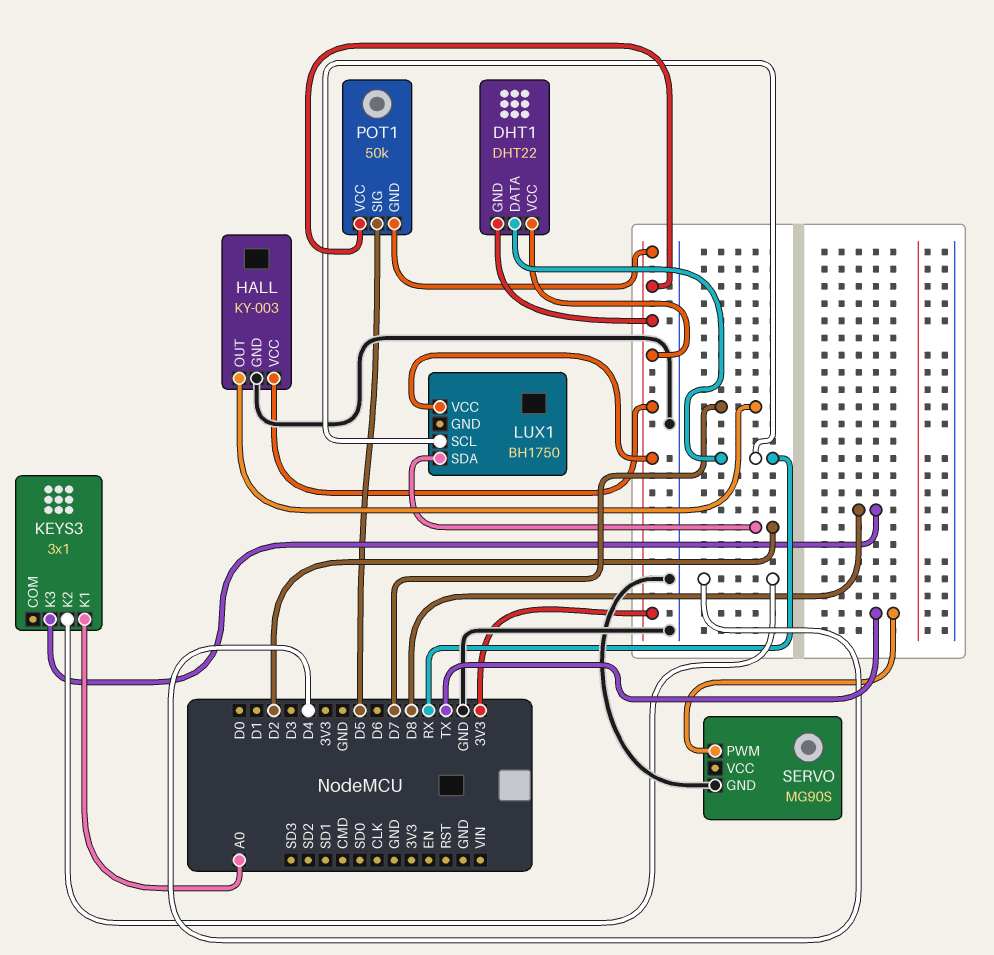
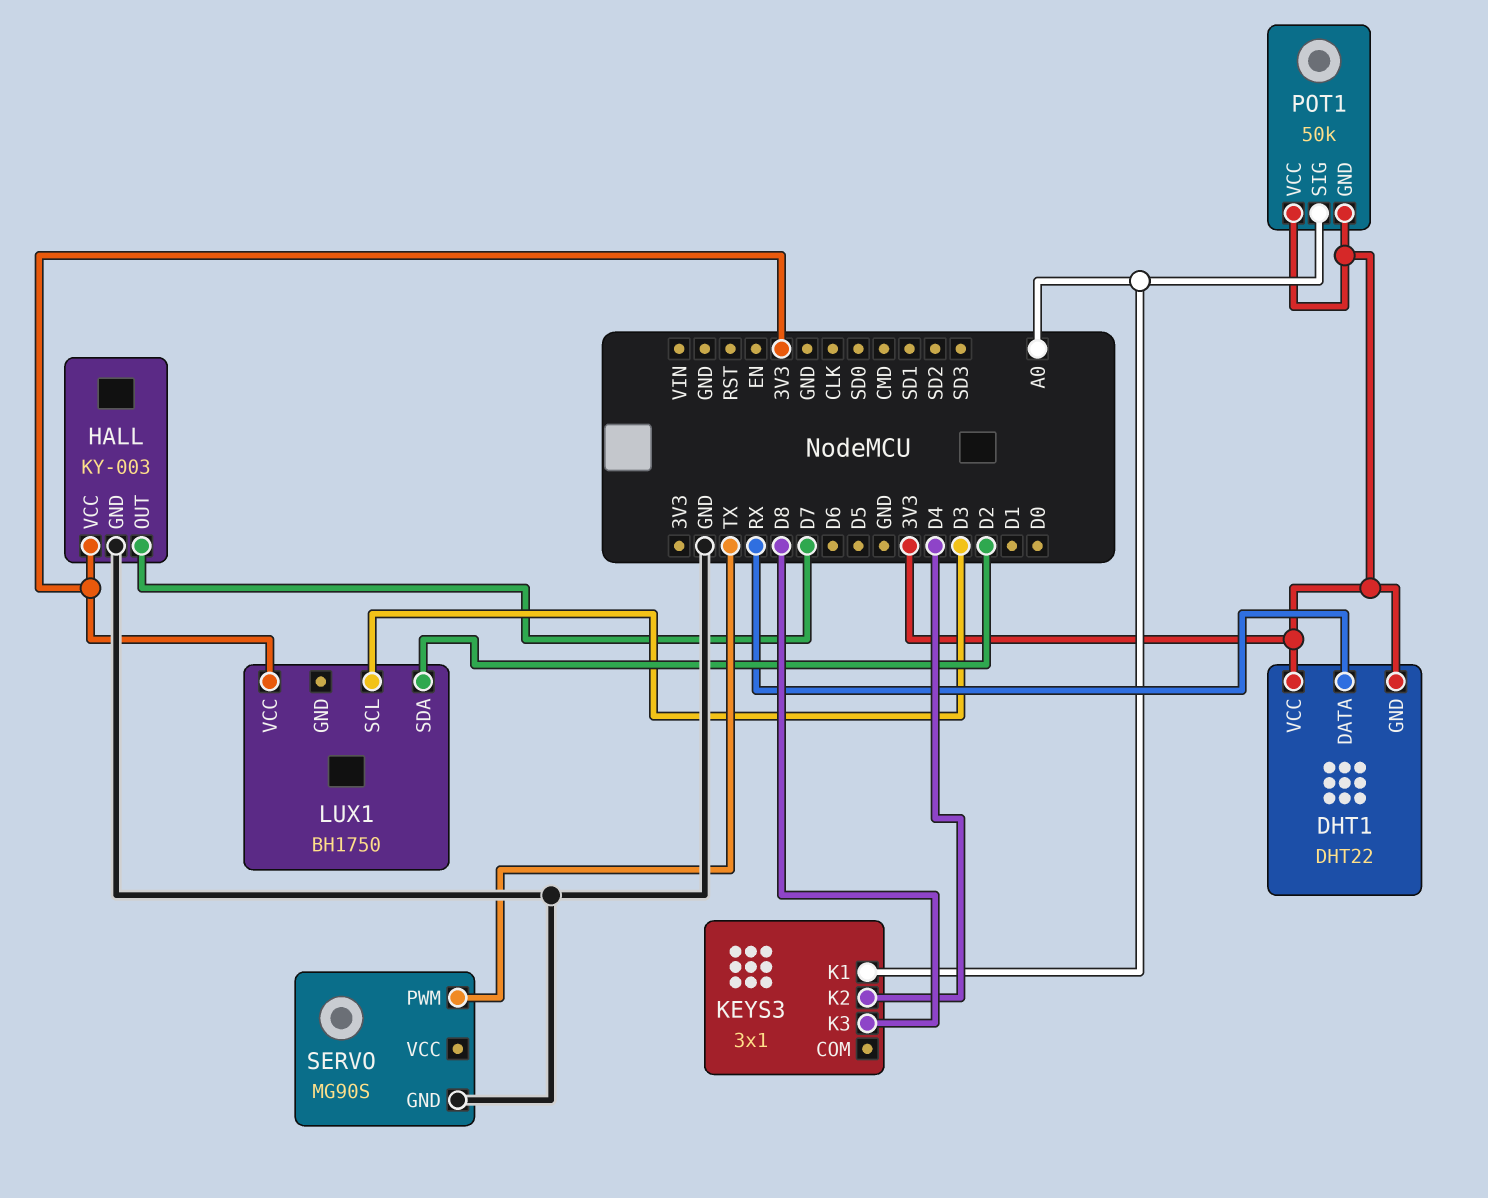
LUX1 pin SCL: RX -> D3
POT1 pin SIG: D5 -> A0

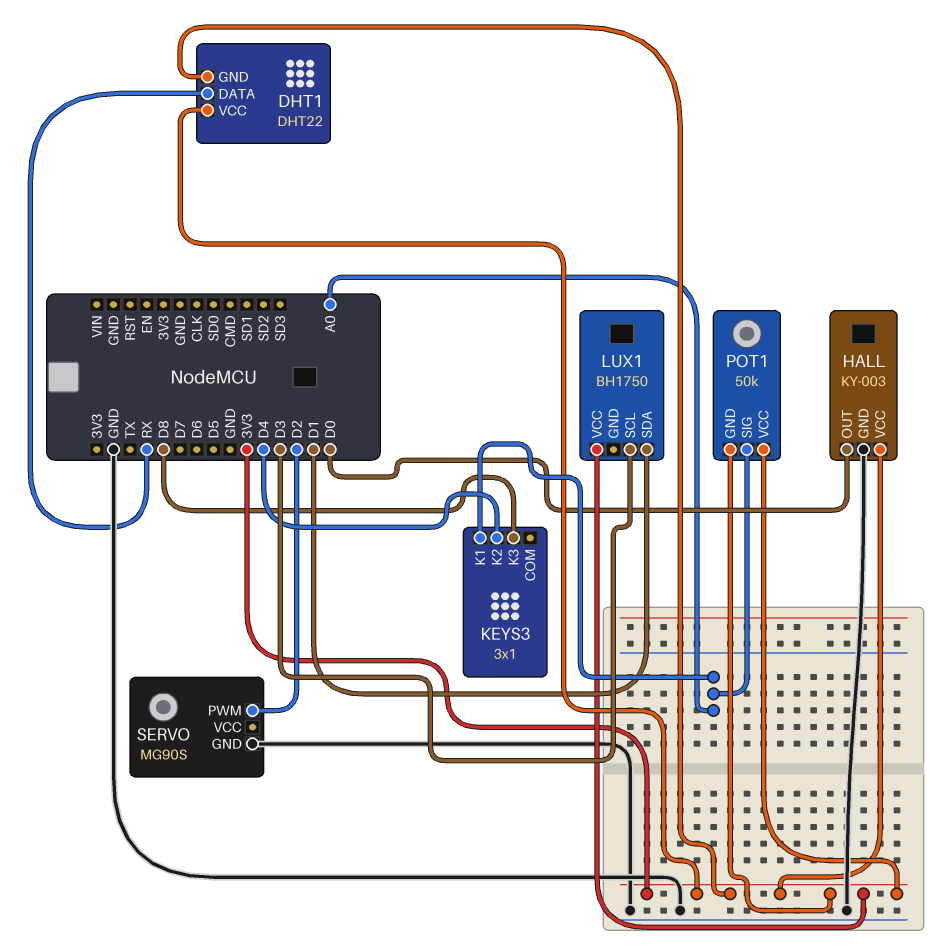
HALL pin OUT: D7 -> D0
LUX1 pin SDA: D2 -> D1
SERVO pin PWM: TX -> D2

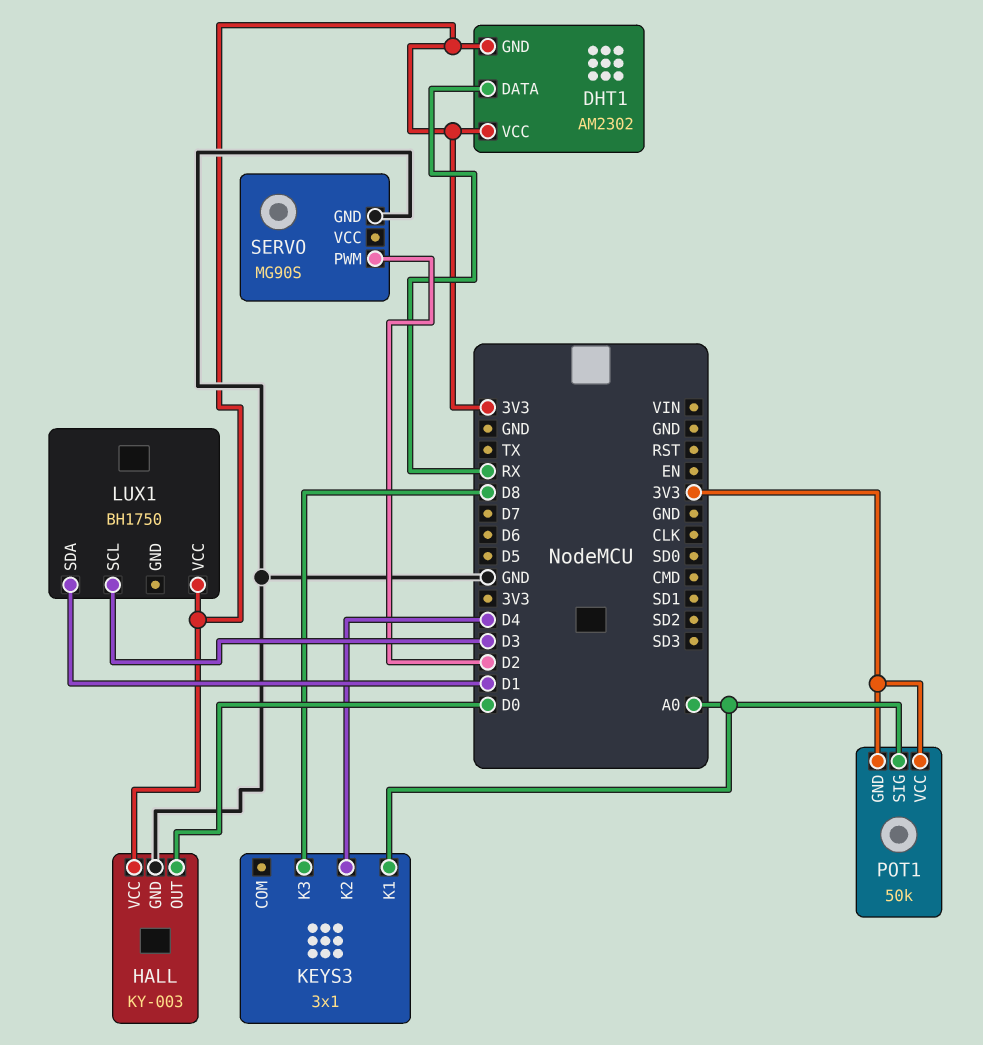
DHT1: DHT22 -> AM2302

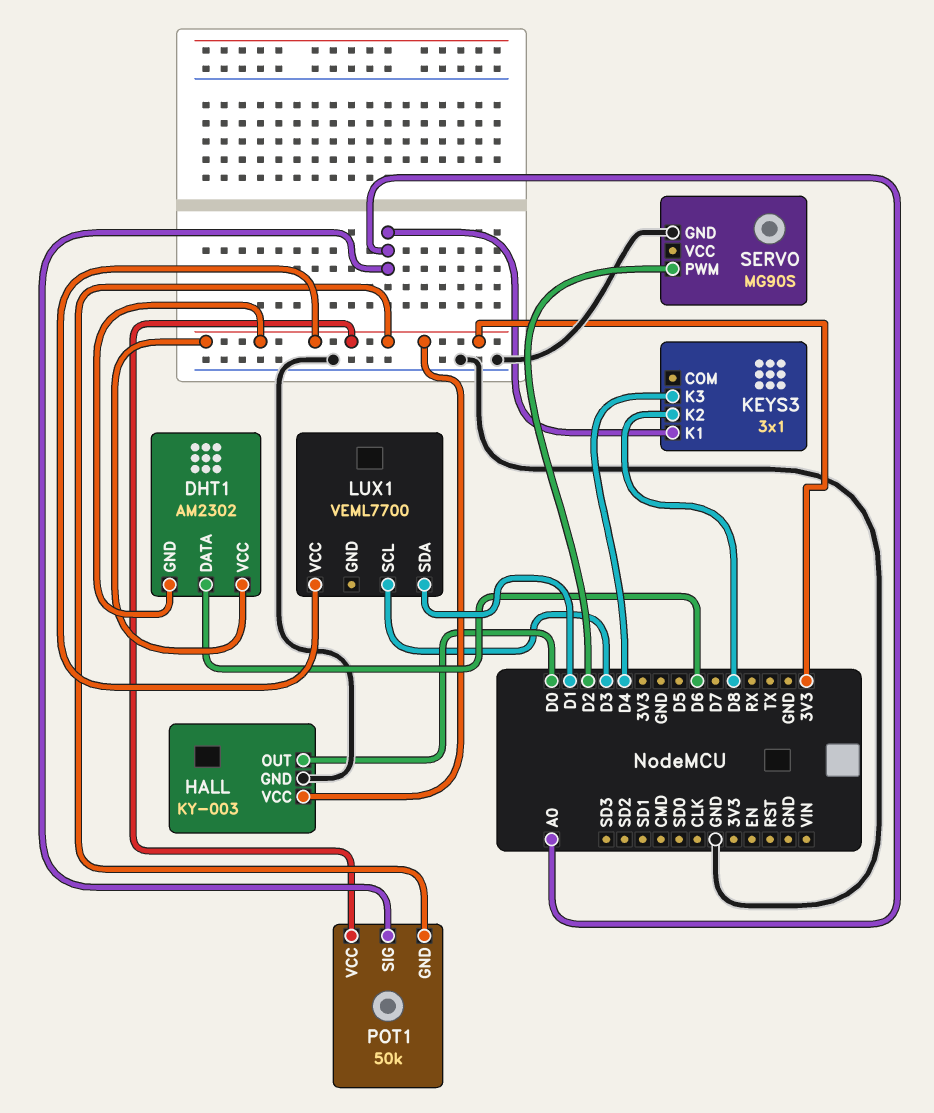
DHT1 pin DATA: RX -> D6
KEYS3 pin K2: D4 -> D8
KEYS3 pin K3: D8 -> D4
LUX1: BH1750 -> VEML7700

